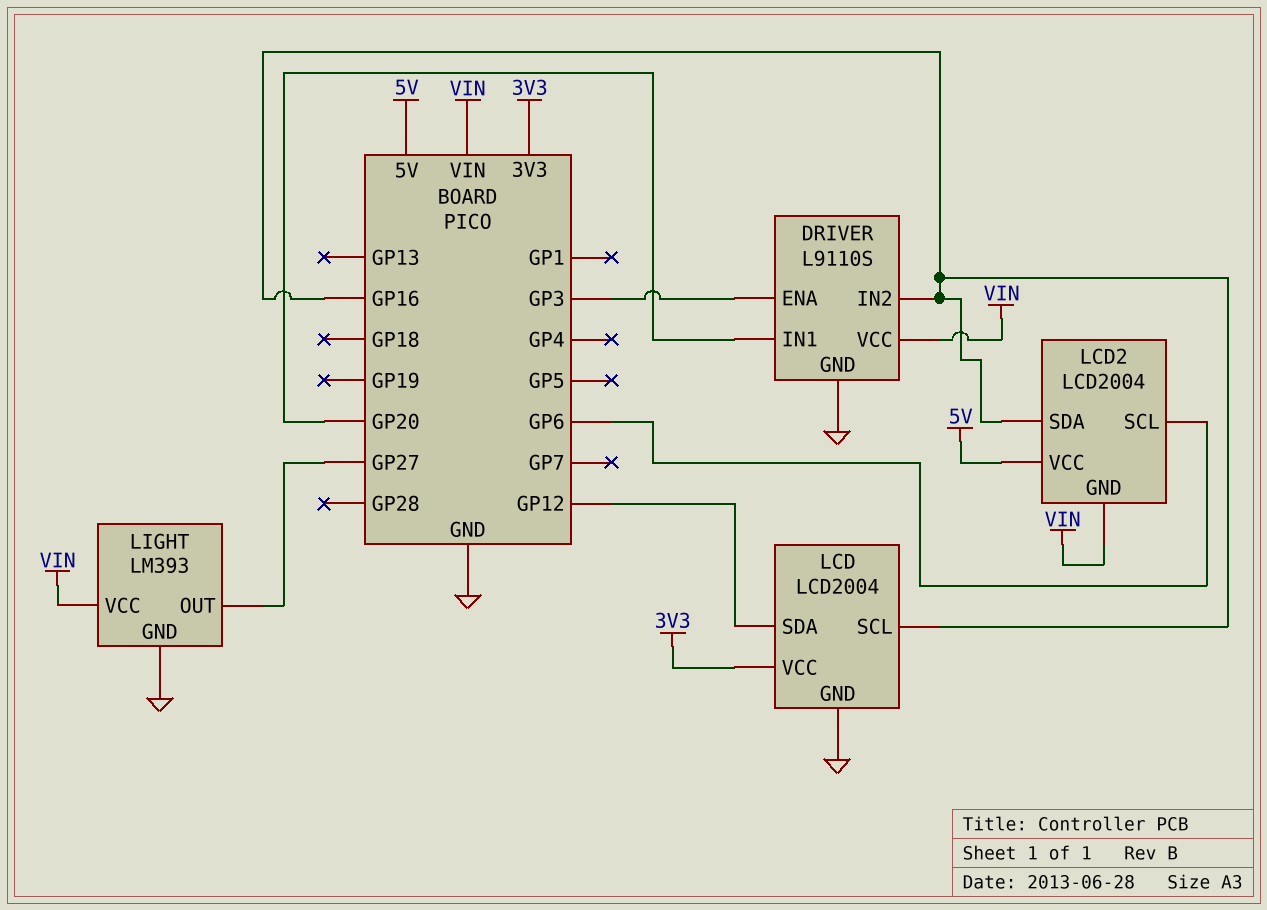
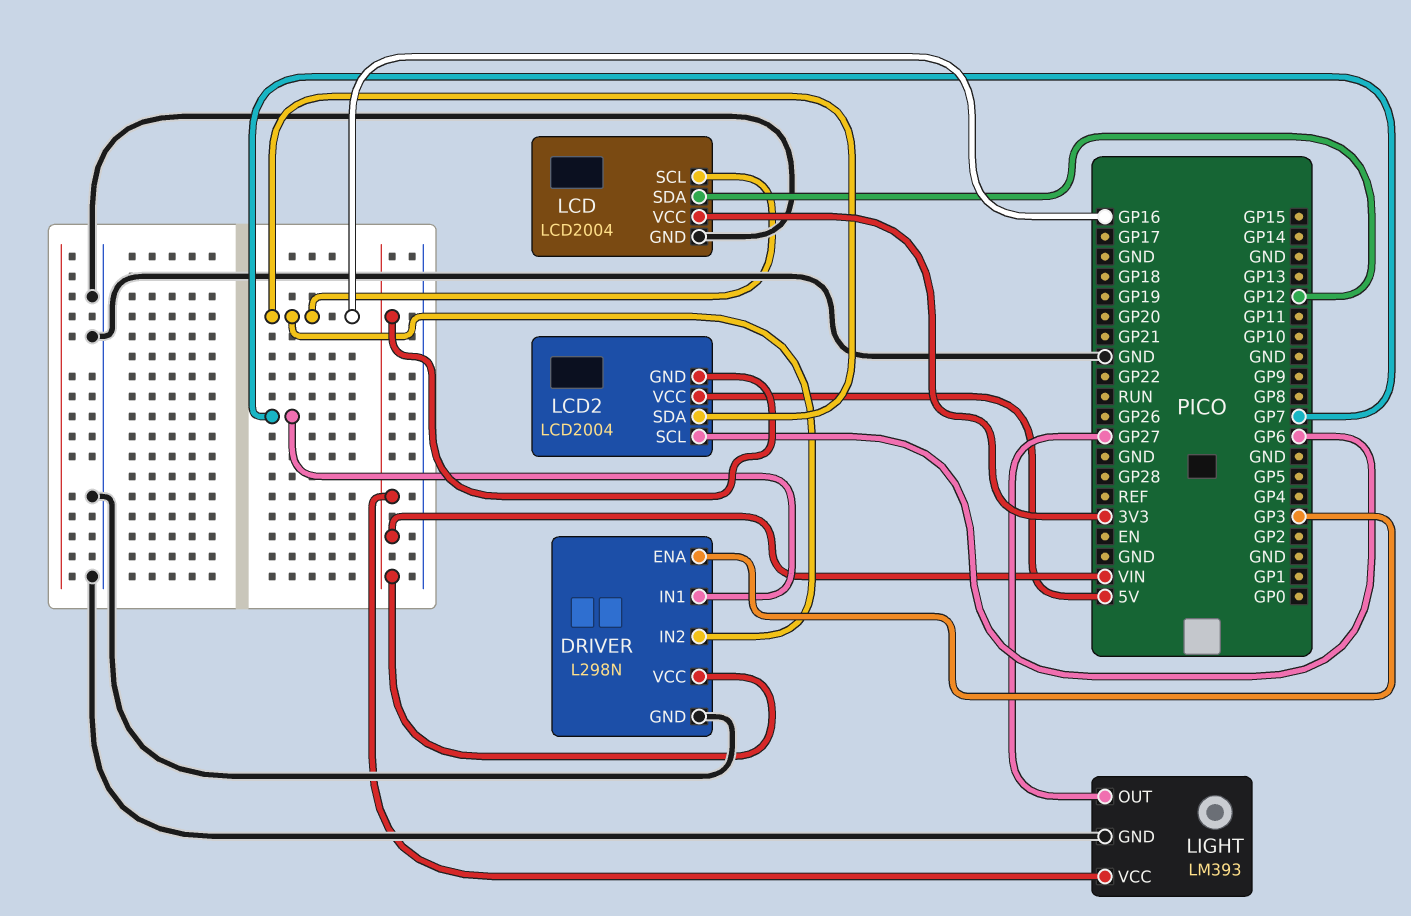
DRIVER: L9110S -> L298N
DRIVER pin IN1: GP20 -> GP7

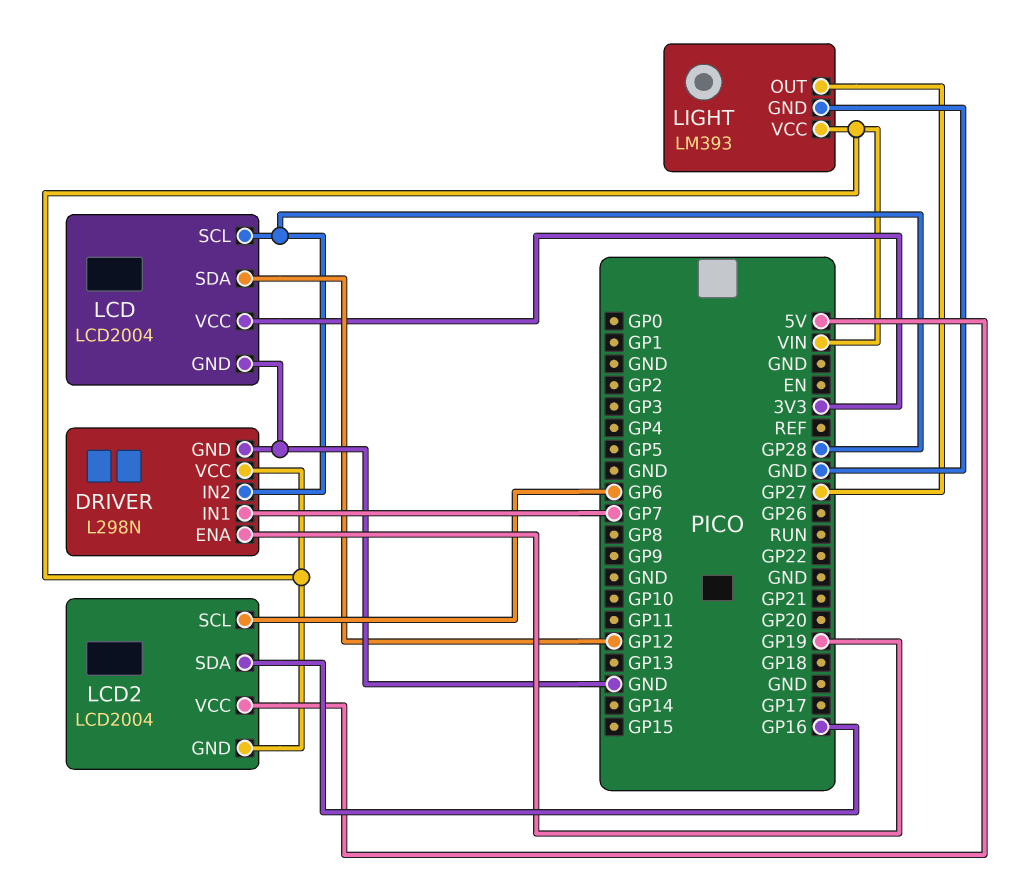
DRIVER pin ENA: GP3 -> GP19
DRIVER pin IN2: GP16 -> GP28
LCD pin SCL: GP16 -> GP28

